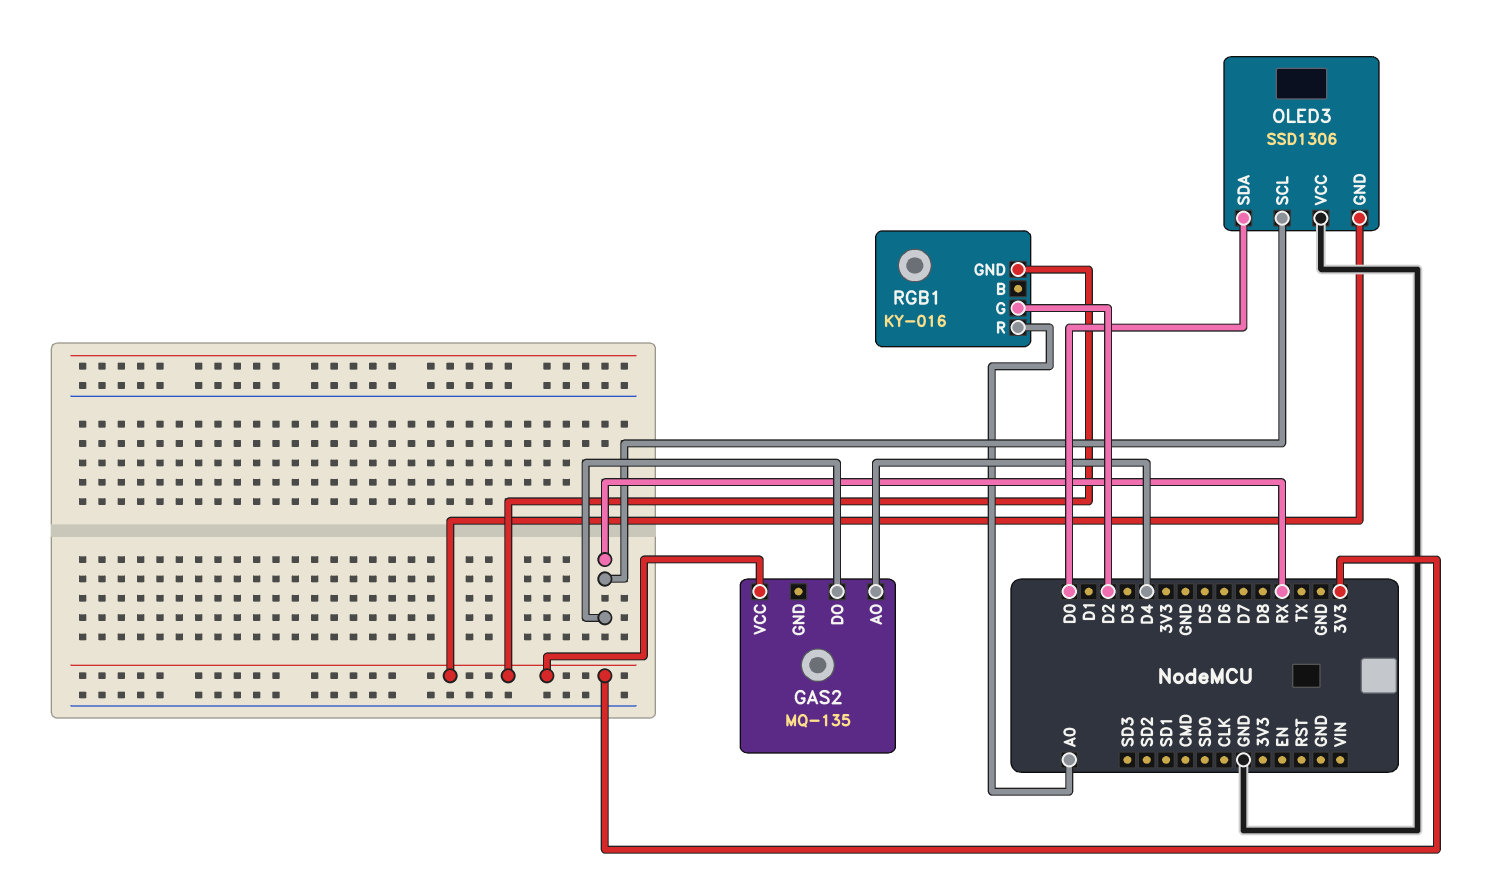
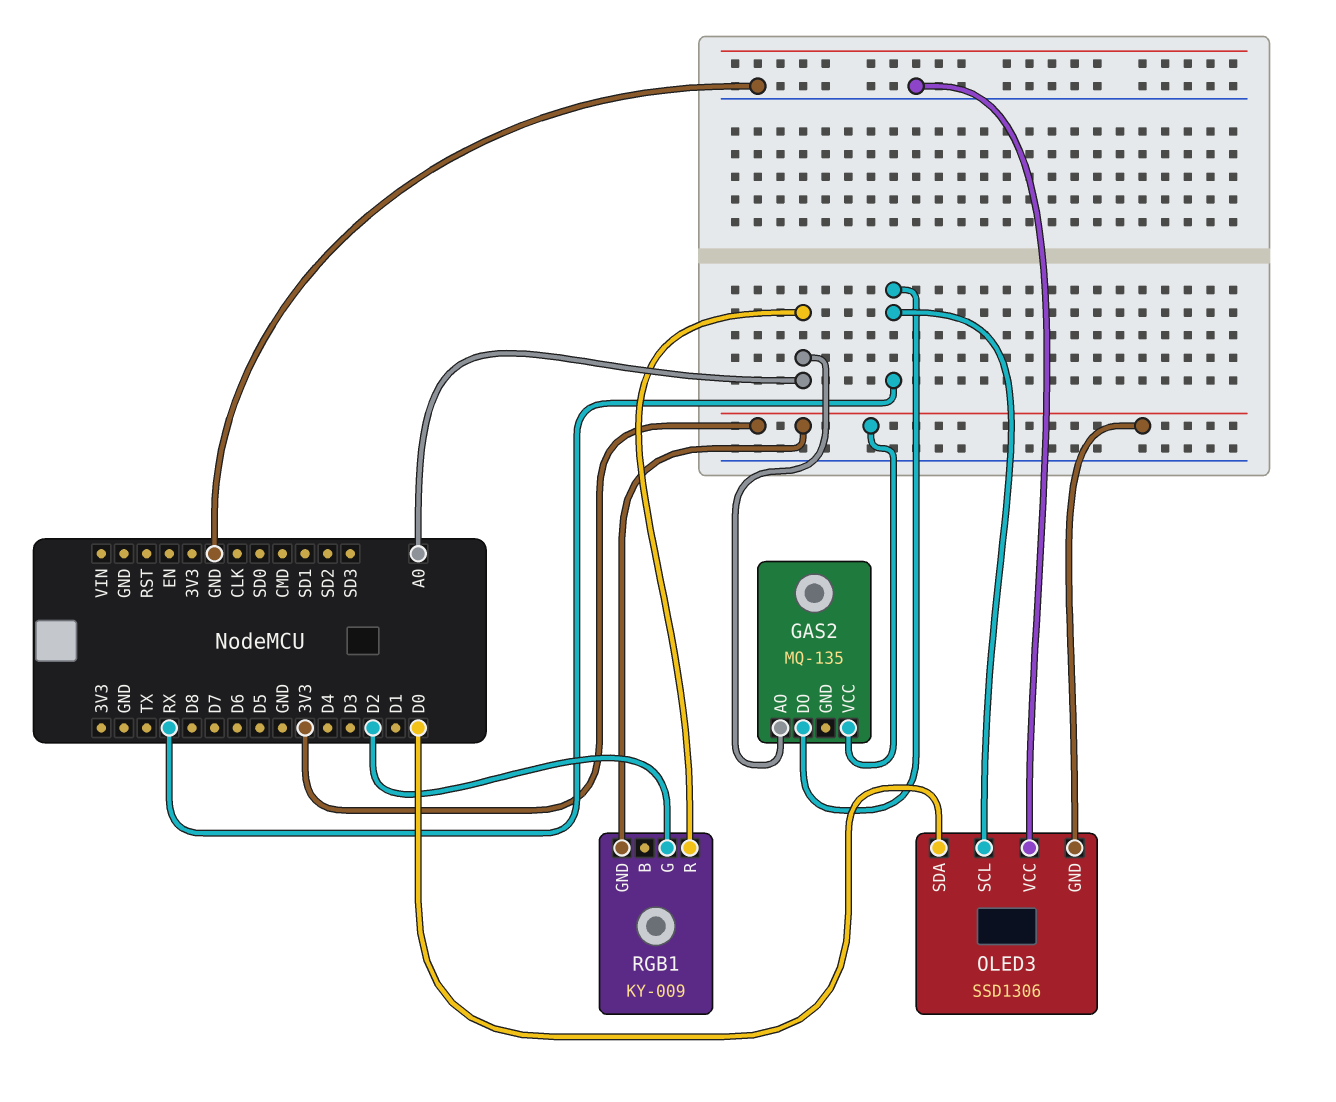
GAS2 pin AO: D4 -> A0
RGB1: KY-016 -> KY-009

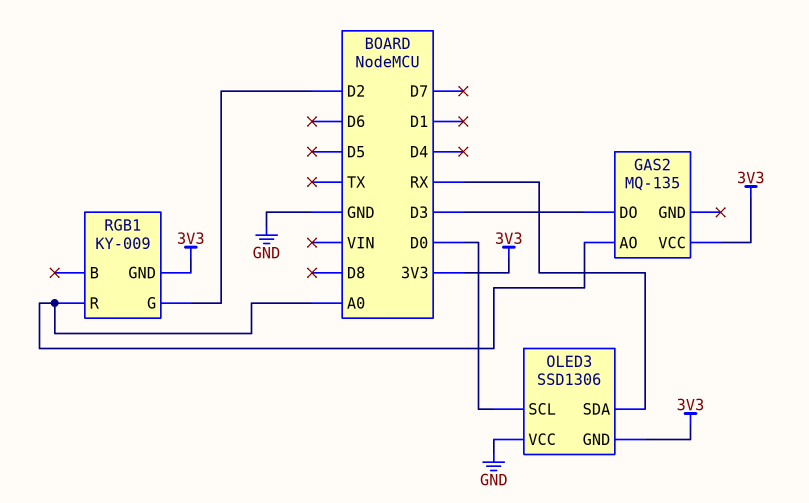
GAS2 pin DO: RX -> D3
OLED3 pin SCL: RX -> D0
OLED3 pin SDA: D0 -> RX

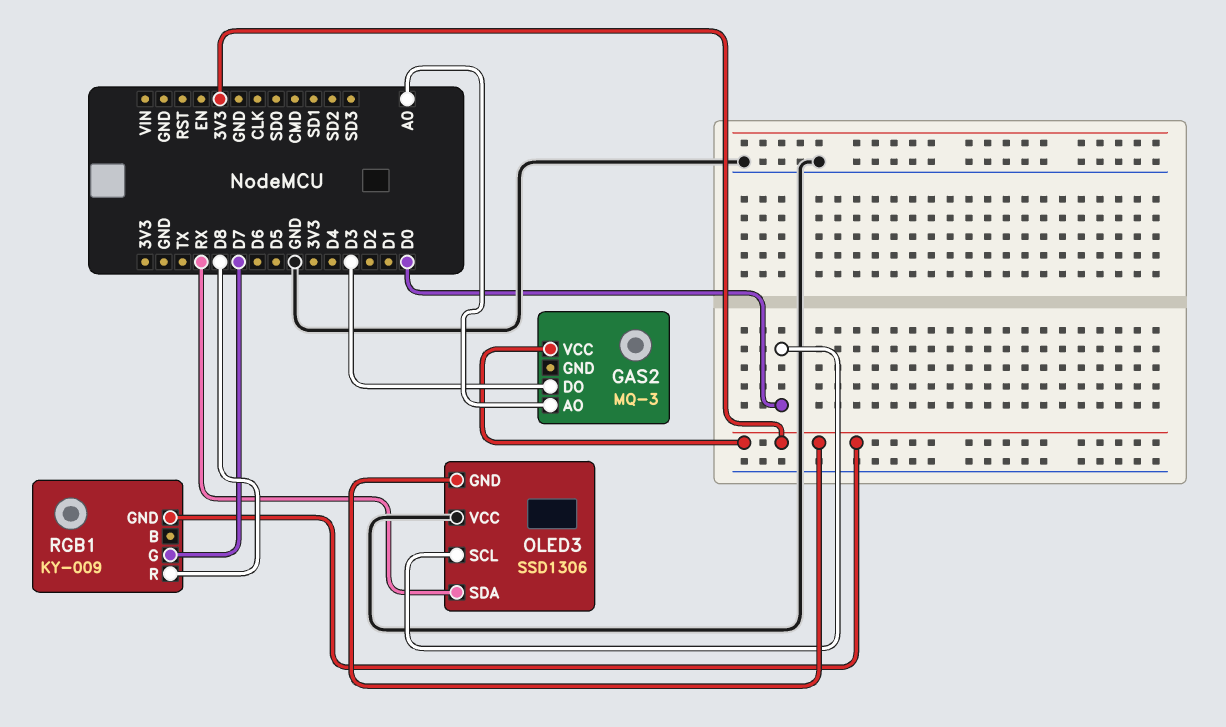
GAS2: MQ-135 -> MQ-3
RGB1 pin G: D2 -> D7
RGB1 pin R: A0 -> D8

